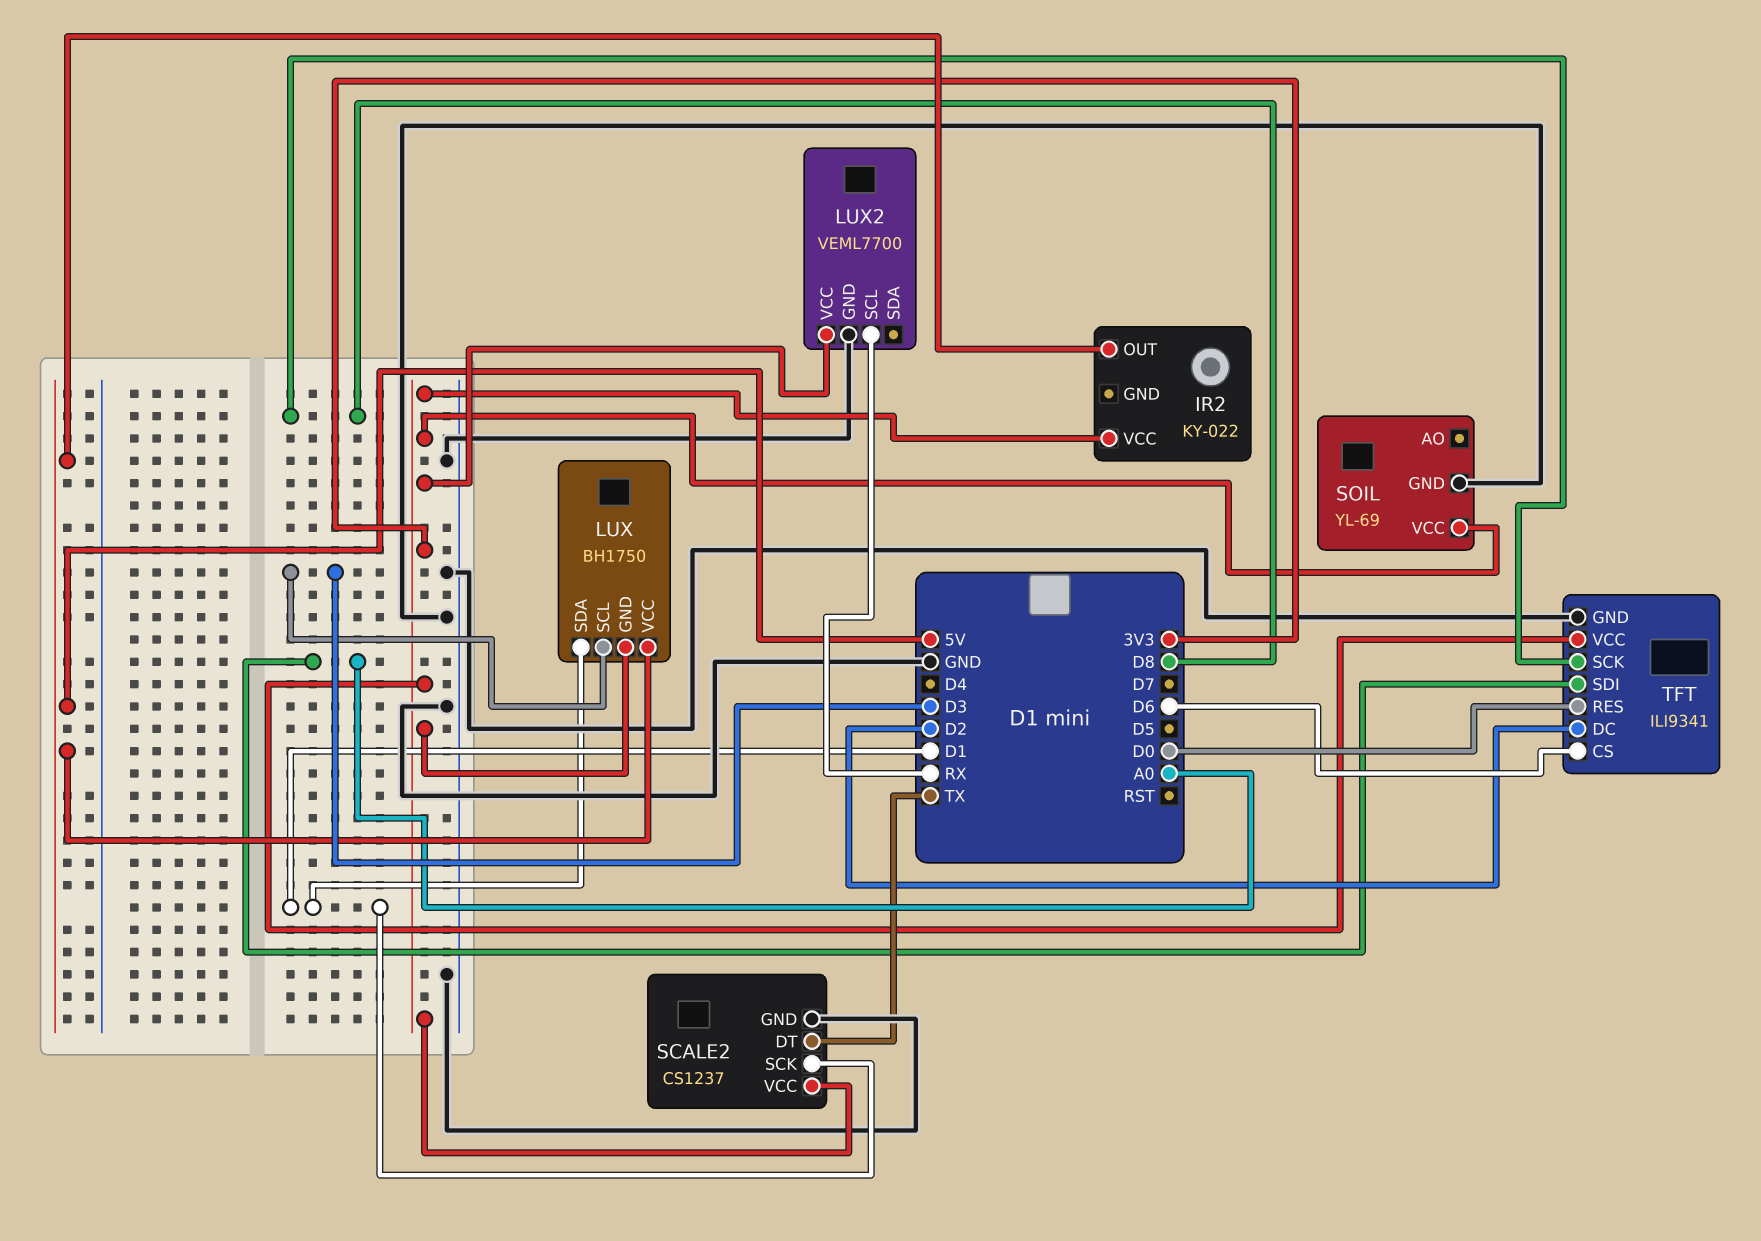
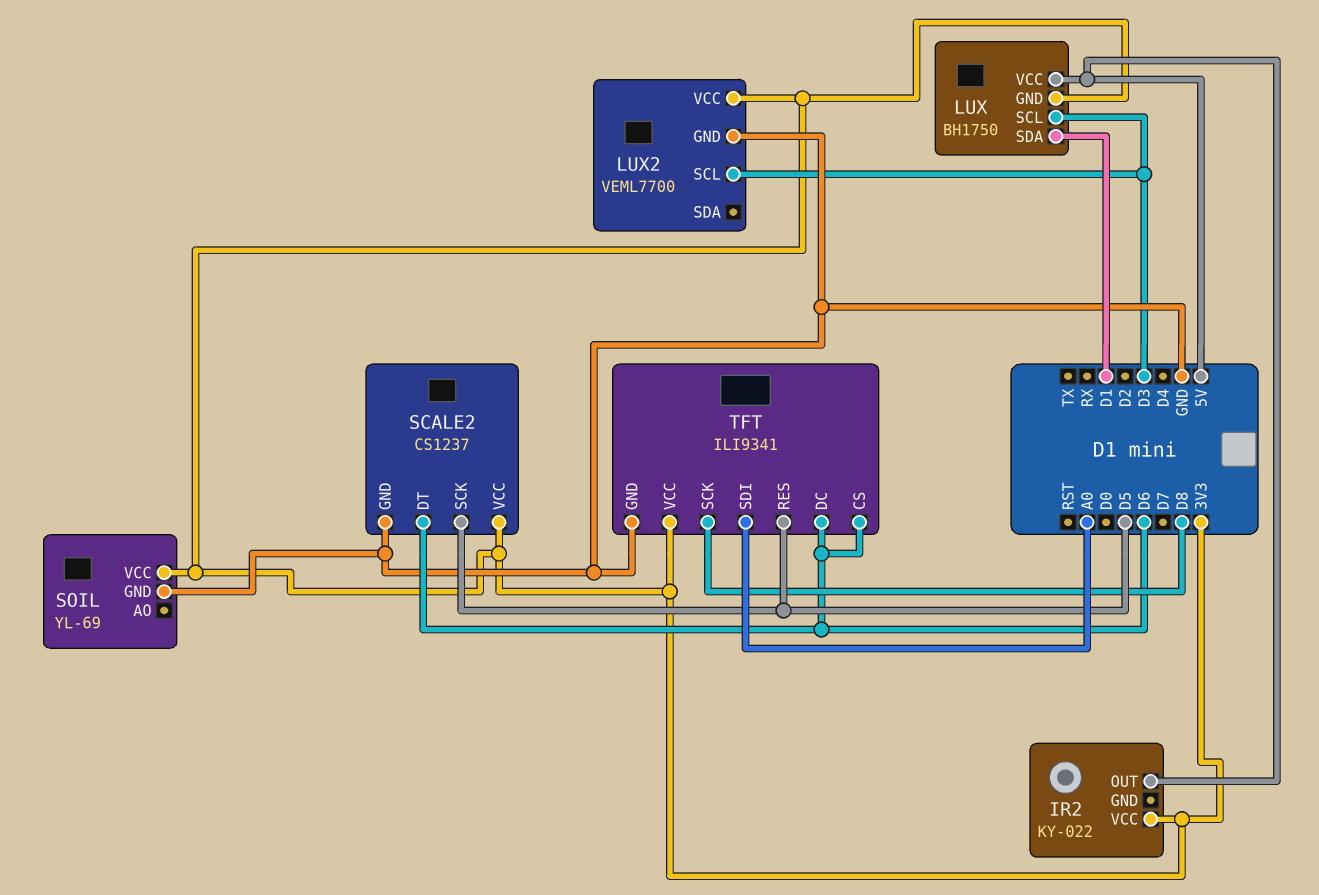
LUX2 pin SCL: RX -> D3
SCALE2 pin DT: TX -> D6
SCALE2 pin SCK: D1 -> D5
TFT pin DC: D2 -> D6
TFT pin RES: D0 -> D5

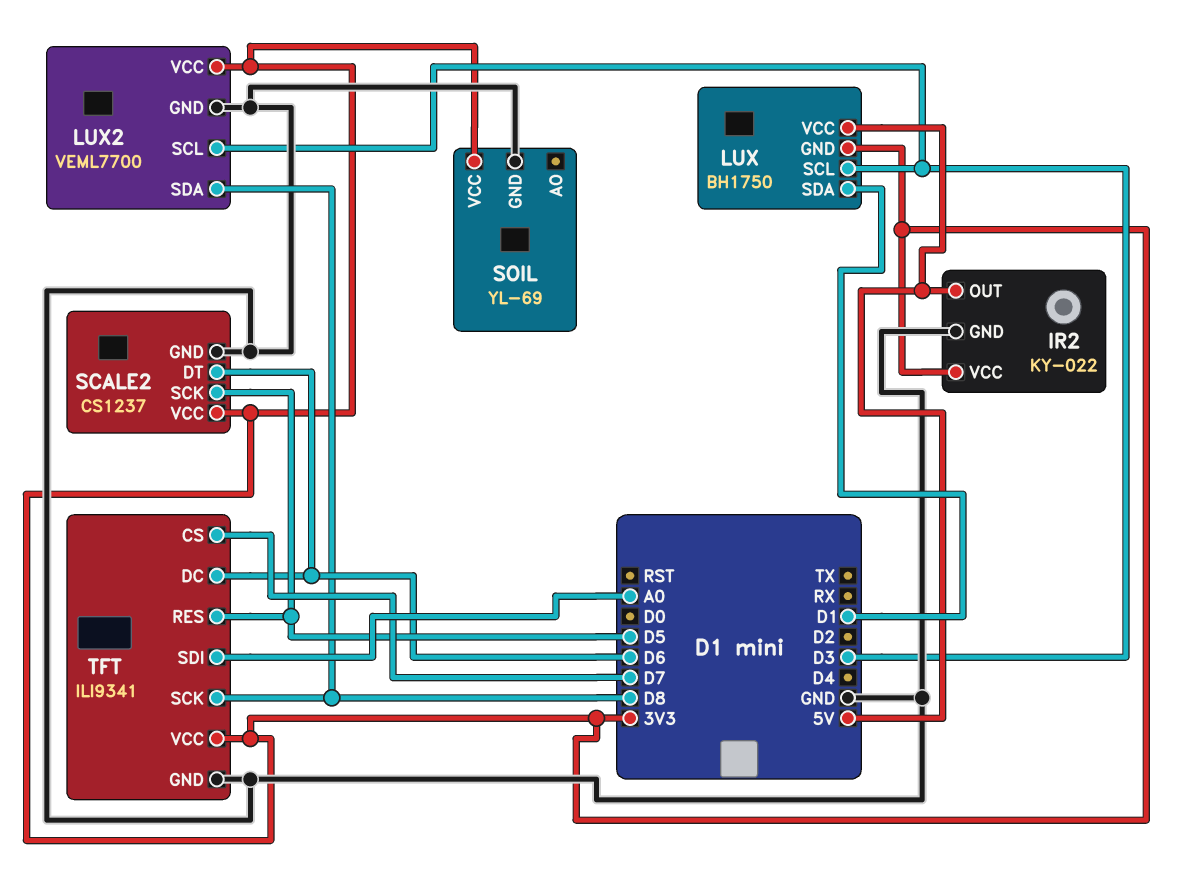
IR2 pin GND: none -> GND
LUX2 pin SDA: none -> D8
TFT pin CS: D6 -> D7

